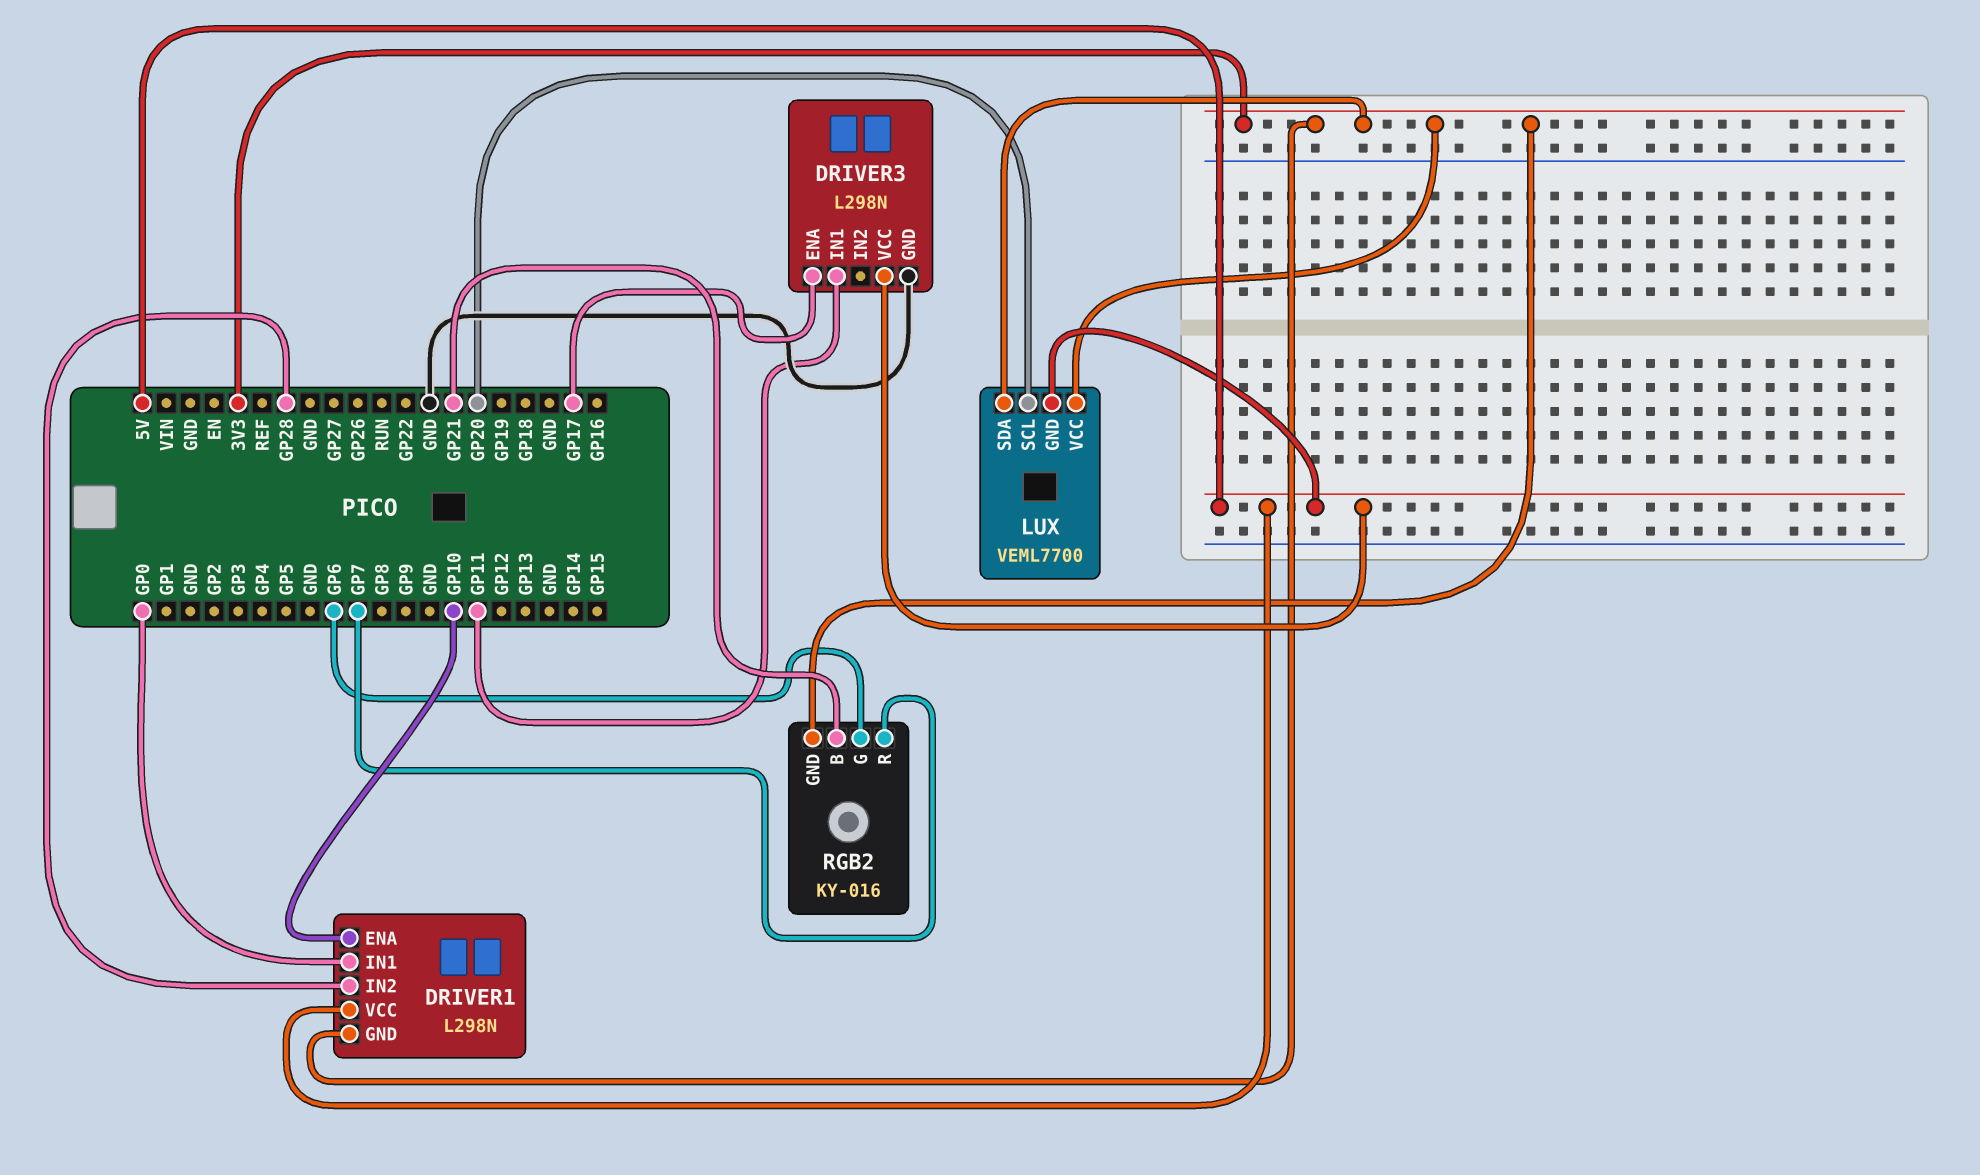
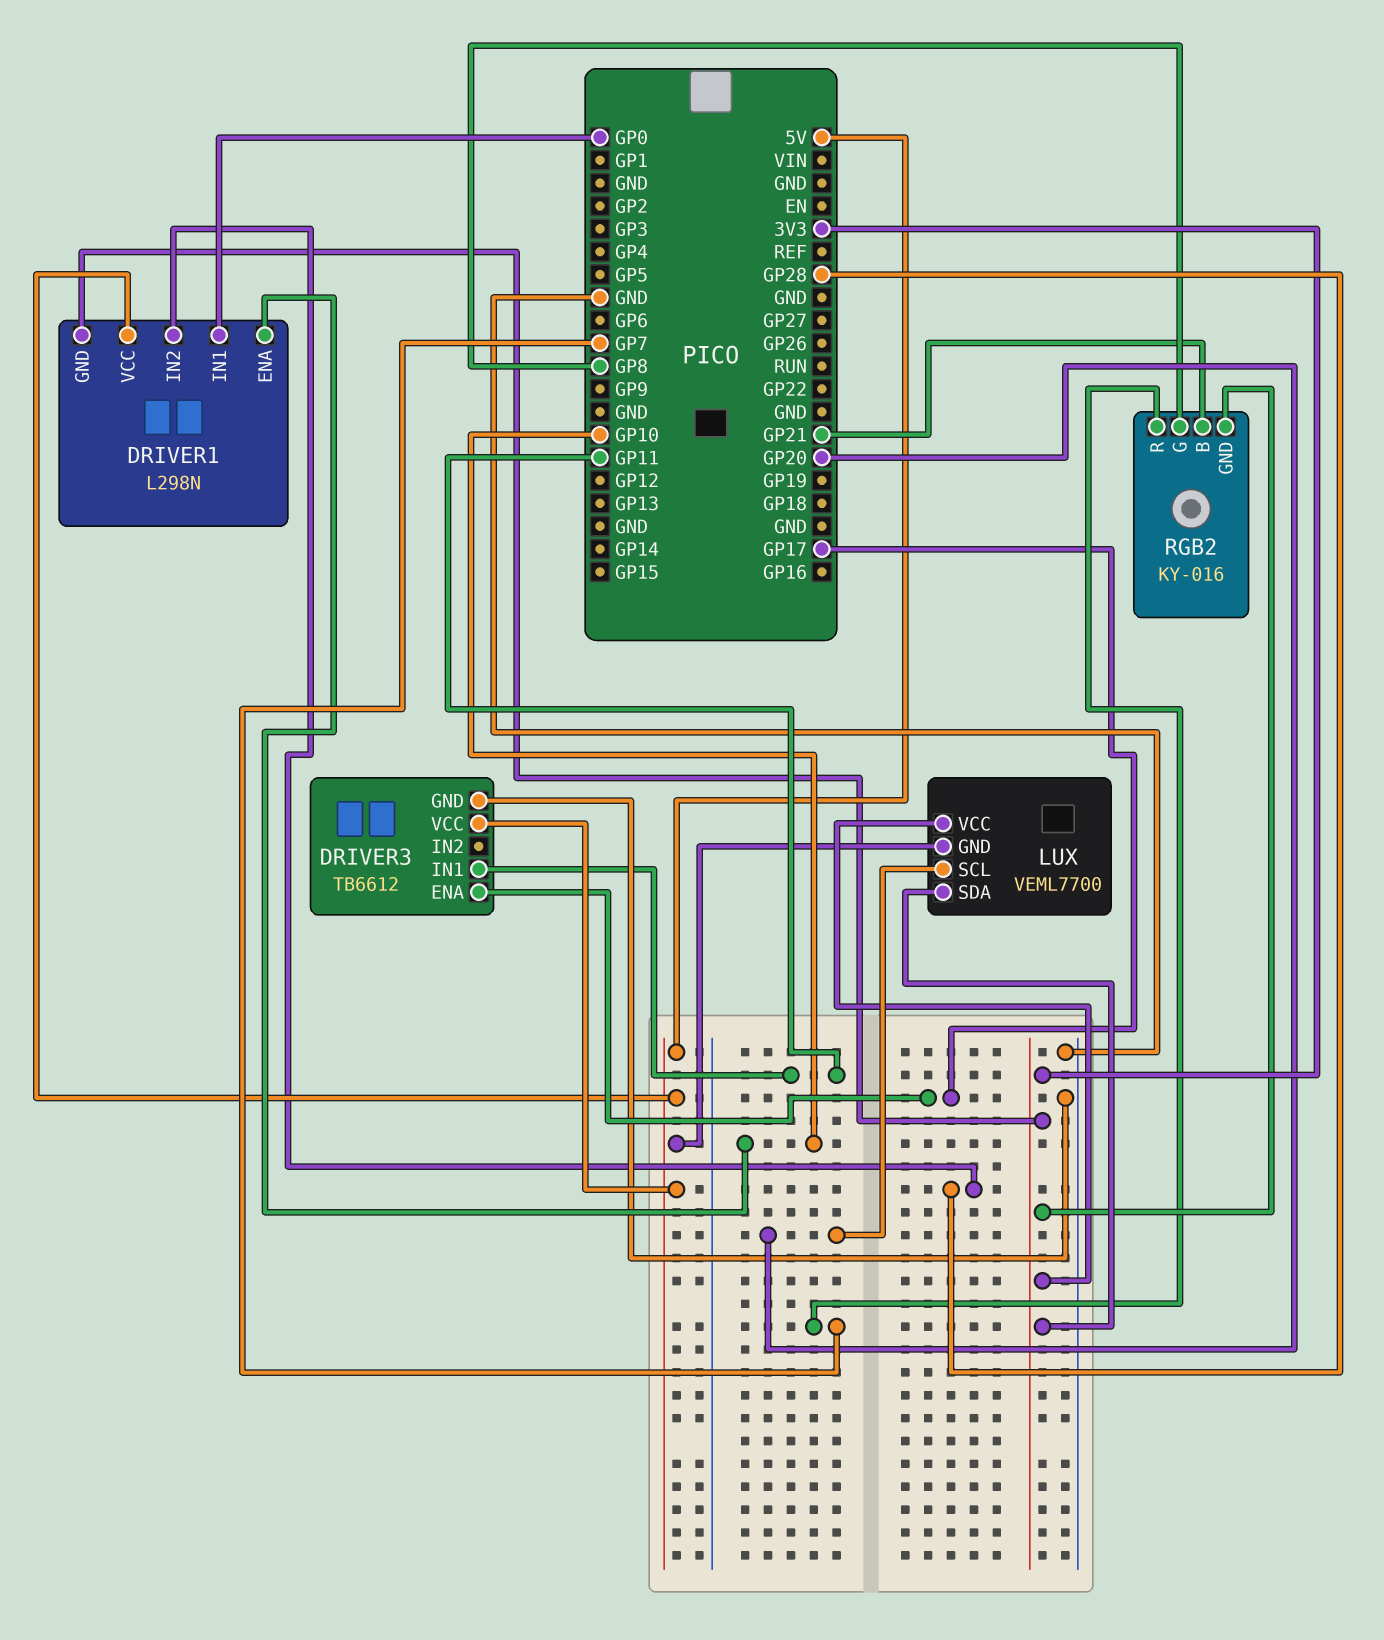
DRIVER3: L298N -> TB6612
RGB2 pin G: GP6 -> GP8

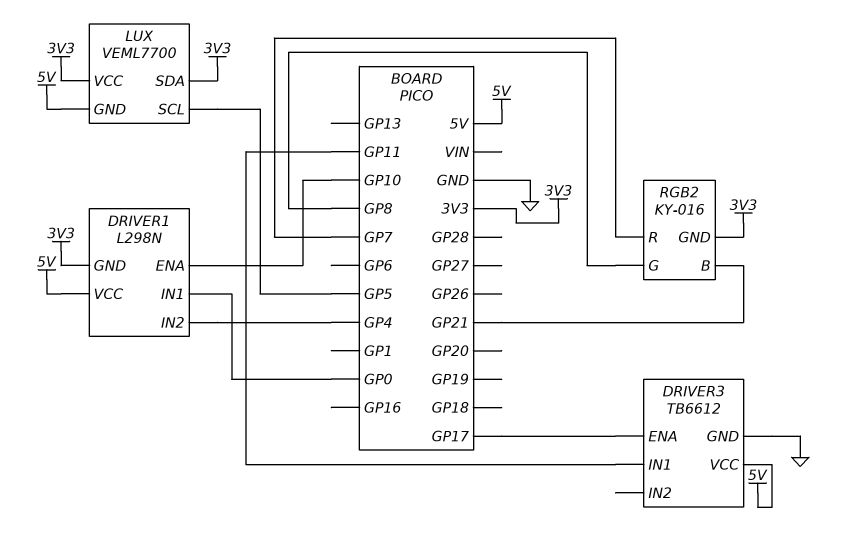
DRIVER1 pin IN2: GP28 -> GP4
LUX pin SCL: GP20 -> GP5

